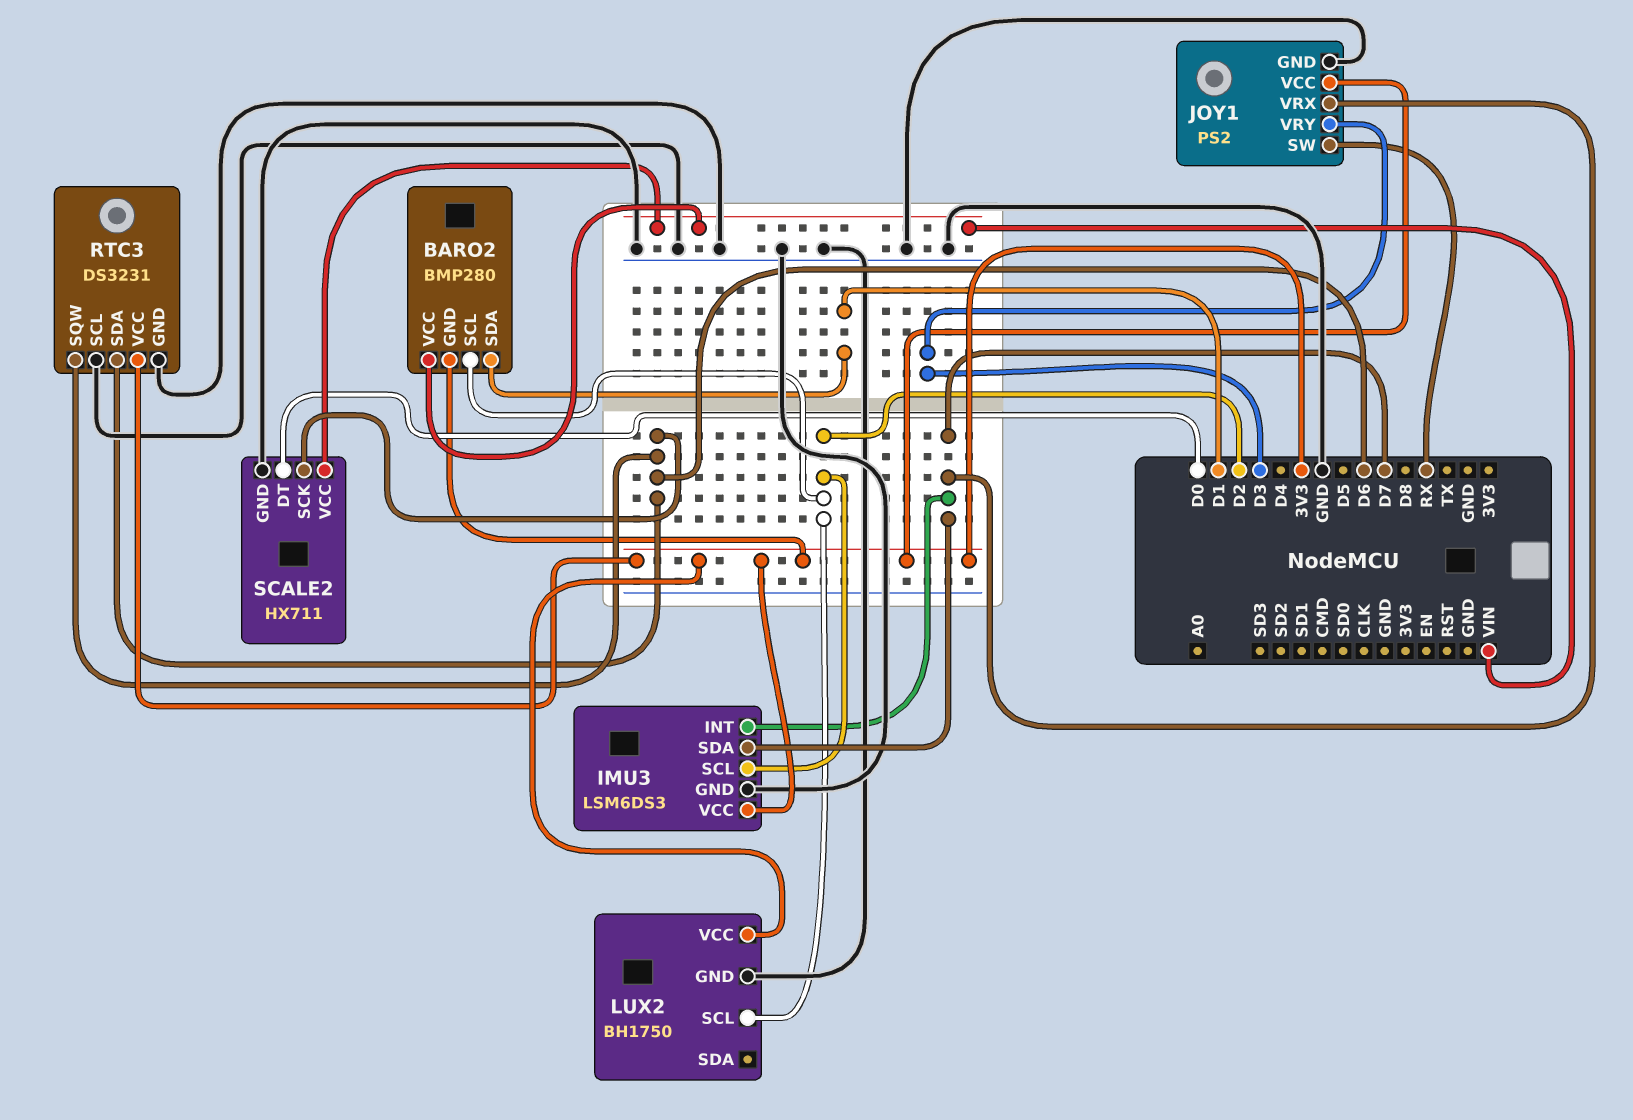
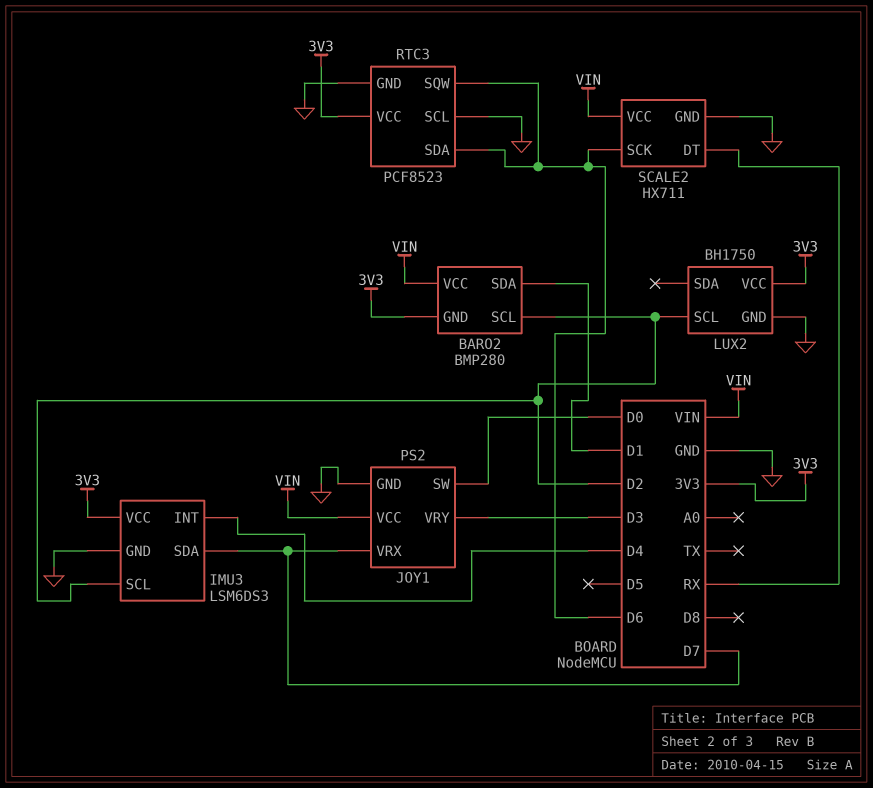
IMU3 pin INT: D7 -> D4
JOY1 pin SW: RX -> D0
JOY1 pin VCC: 3V3 -> VIN
RTC3: DS3231 -> PCF8523
SCALE2 pin DT: D0 -> RX

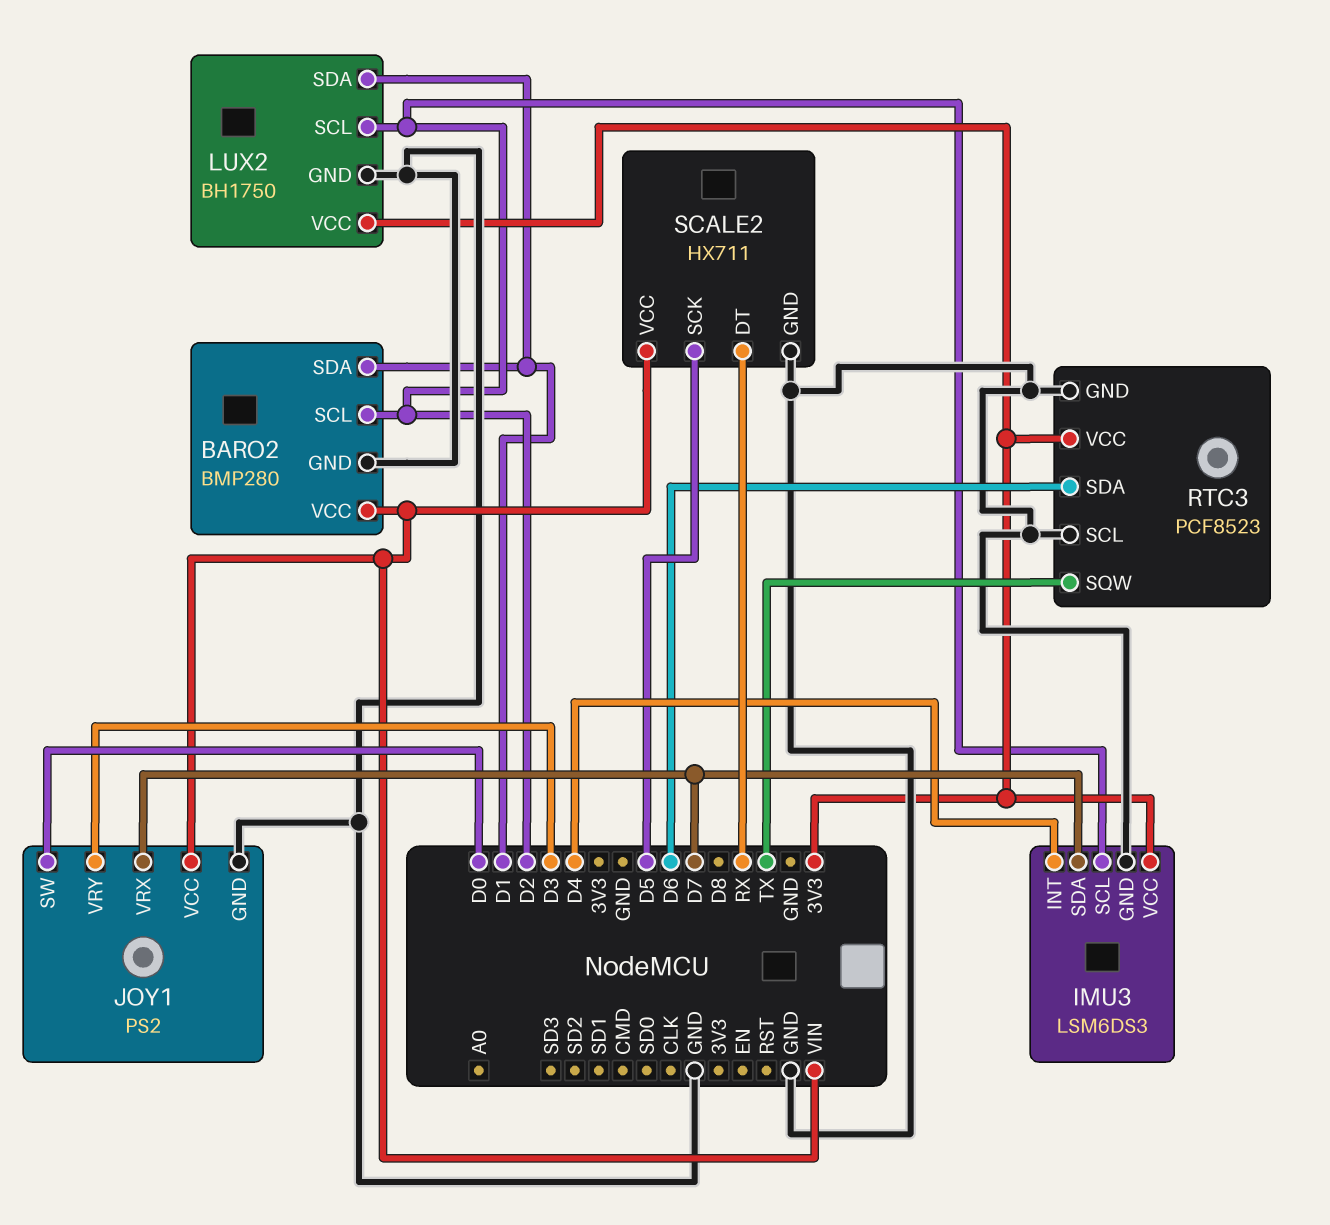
BARO2 pin GND: 3V3 -> GND
LUX2 pin SDA: none -> D1
RTC3 pin SQW: D6 -> TX
SCALE2 pin SCK: D6 -> D5

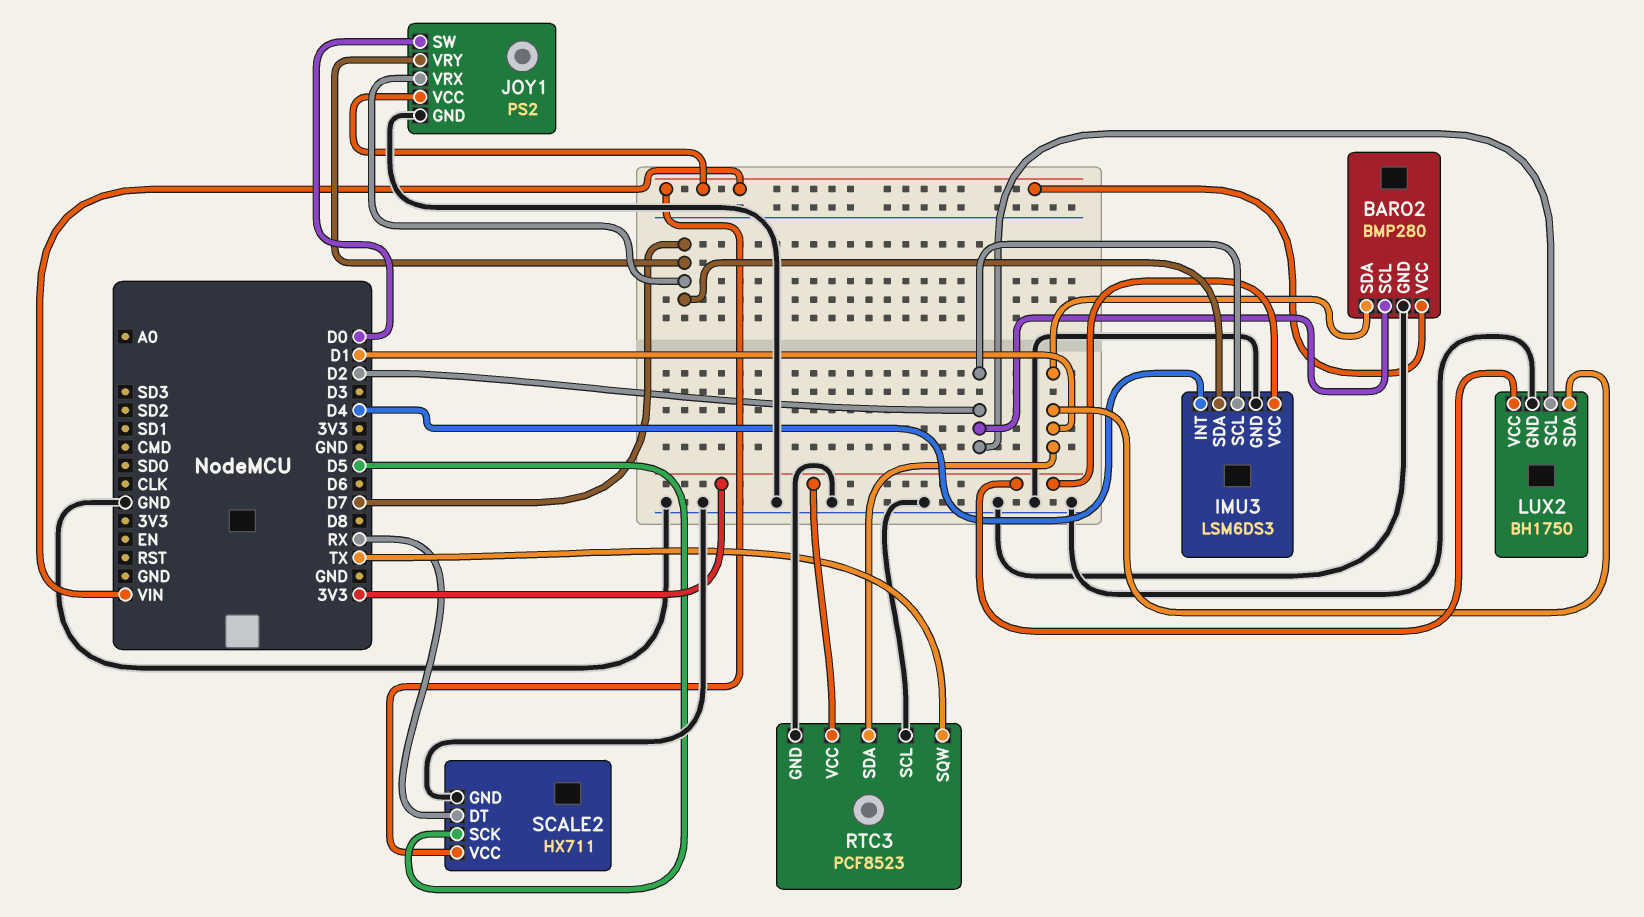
JOY1 pin VRY: D3 -> D7
RTC3 pin SDA: D6 -> D1

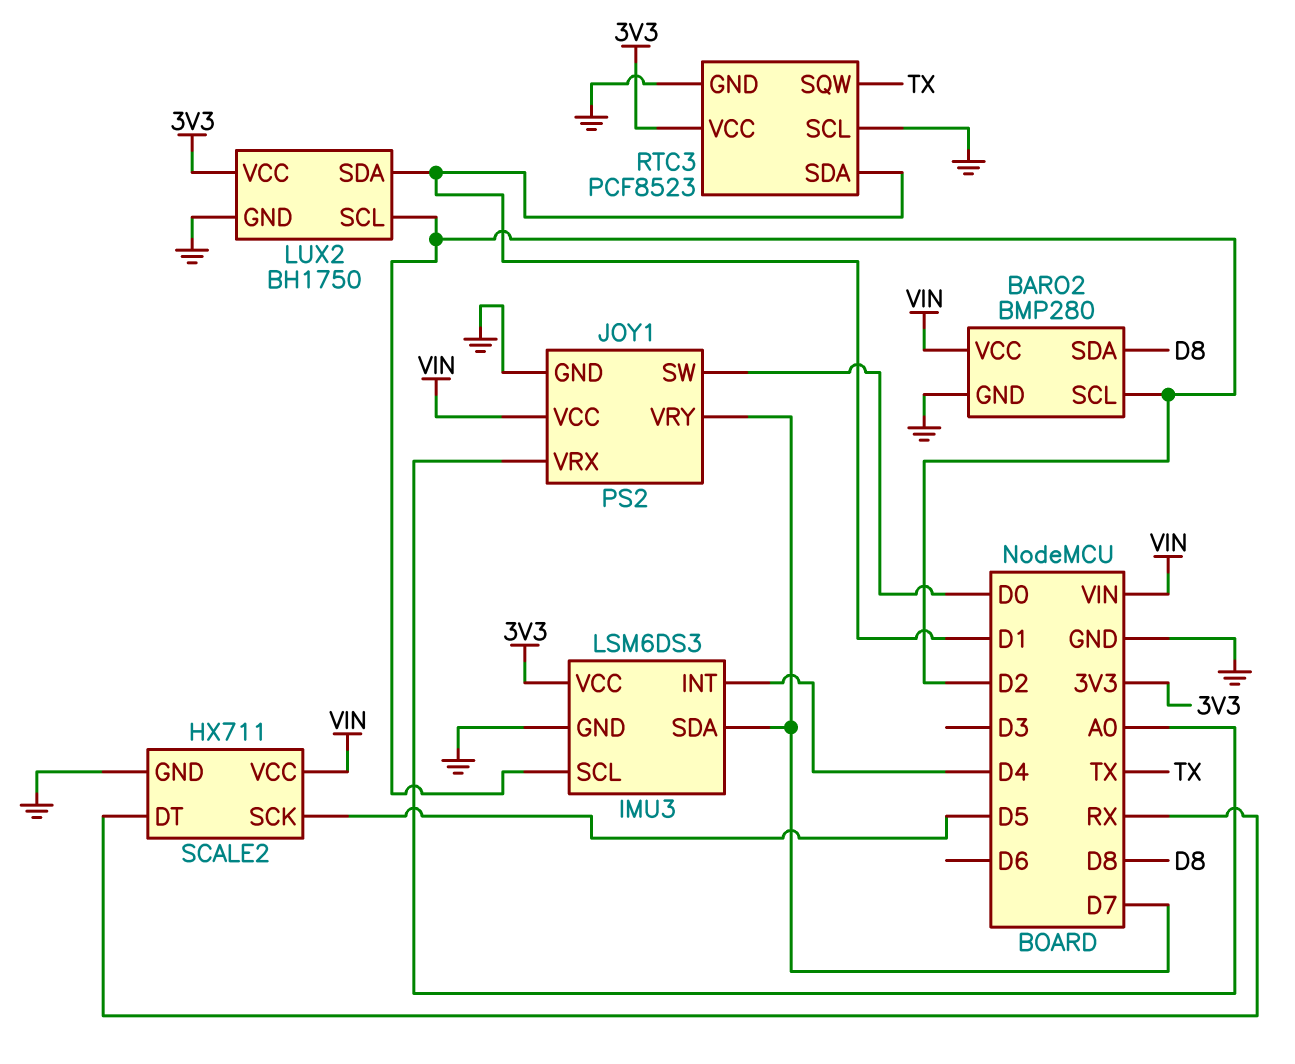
BARO2 pin SDA: D1 -> D8
JOY1 pin VRX: D7 -> A0

